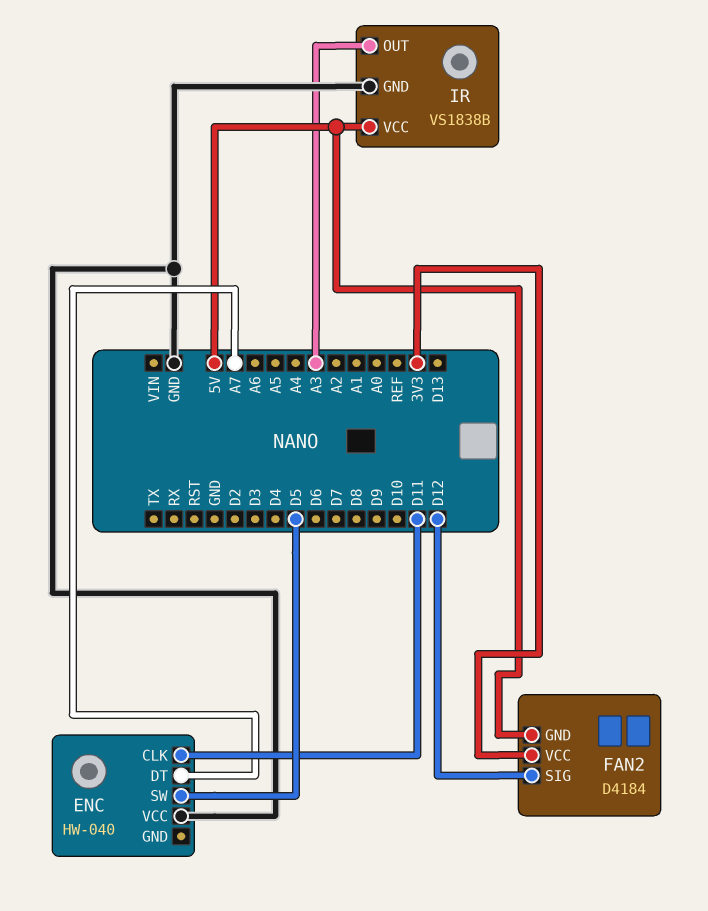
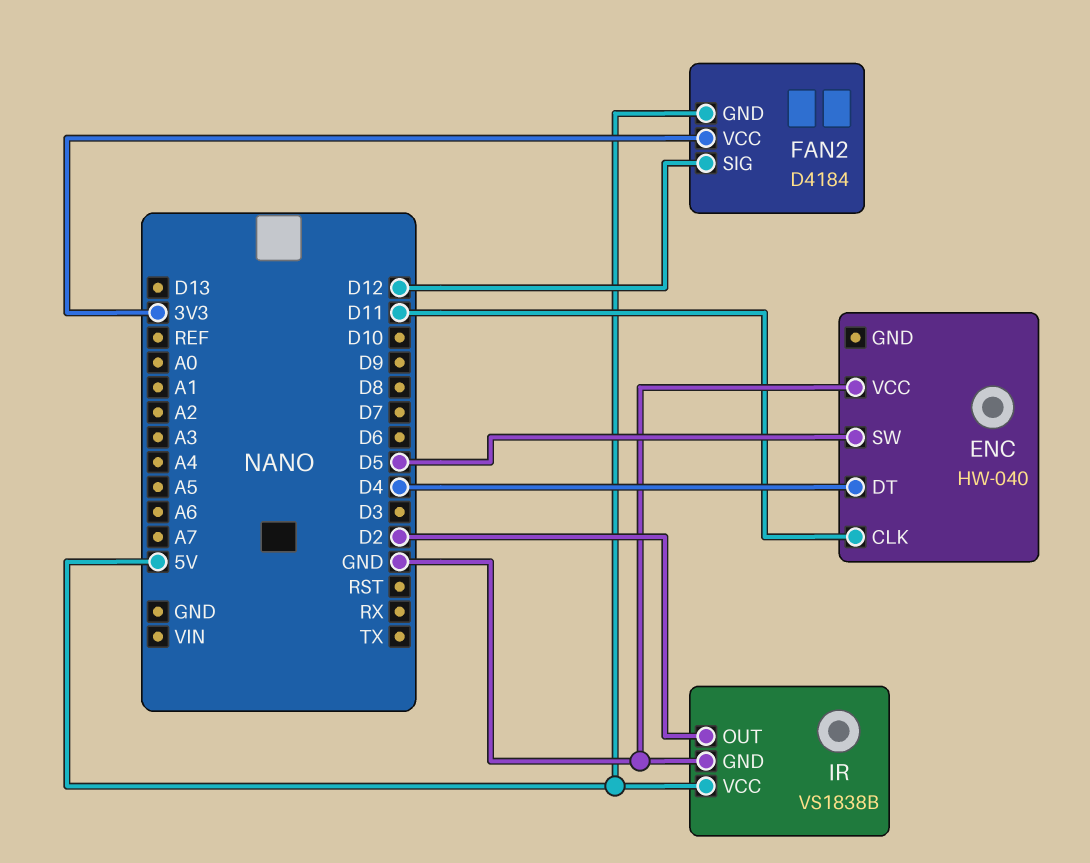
ENC pin DT: A7 -> D4
IR pin OUT: A3 -> D2

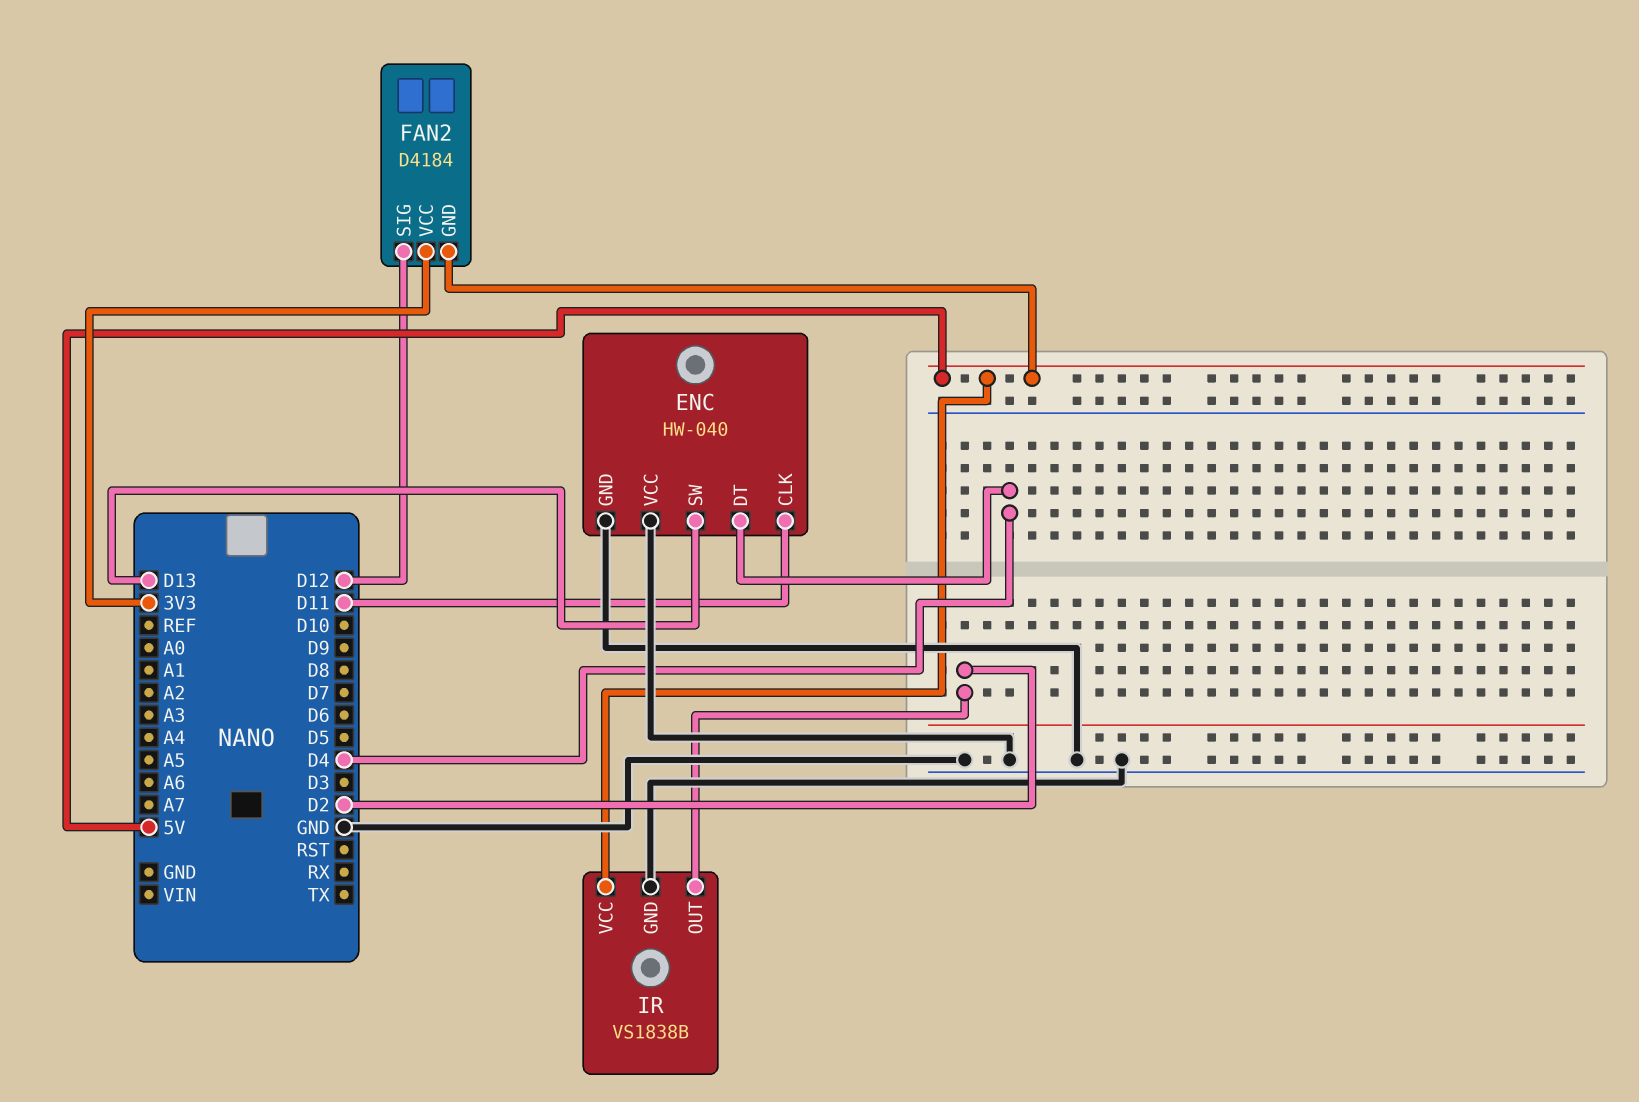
ENC pin GND: none -> GND
ENC pin SW: D5 -> D13

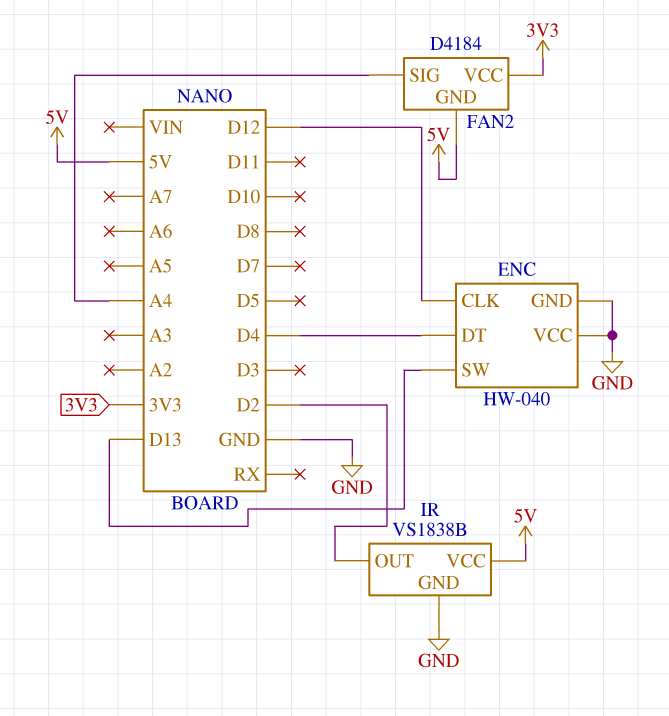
ENC pin CLK: D11 -> D12
FAN2 pin SIG: D12 -> A4

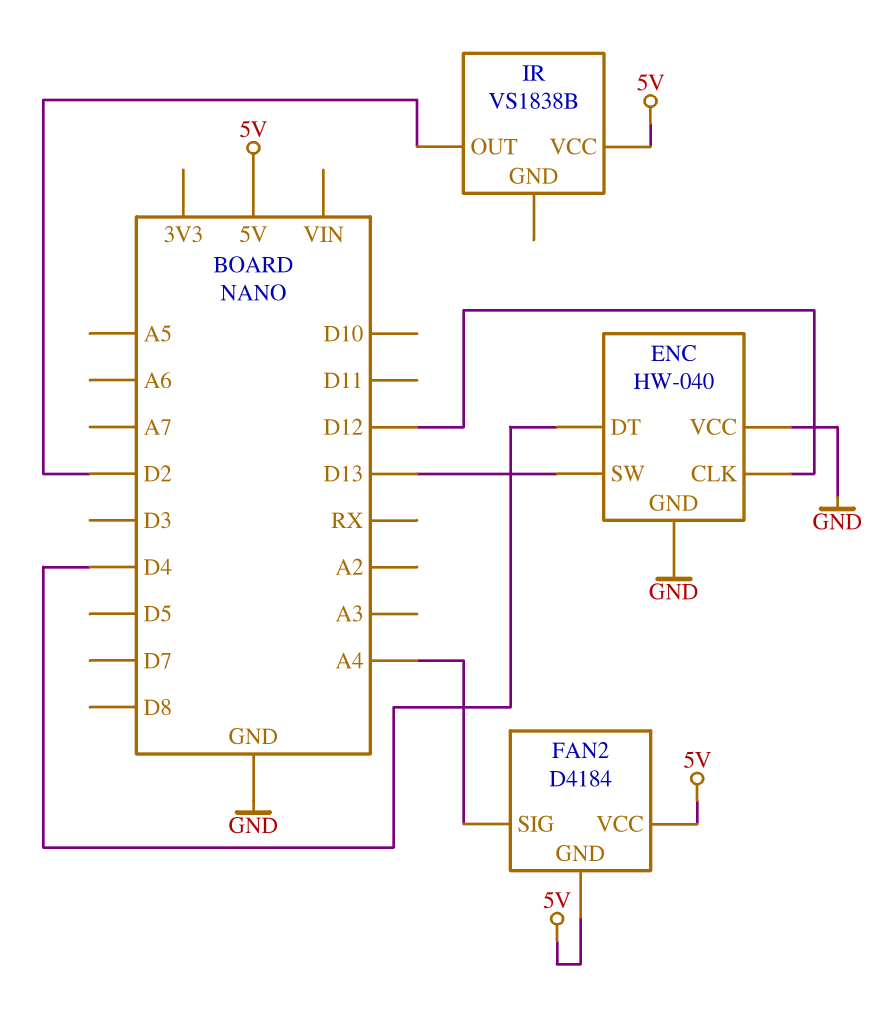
FAN2 pin VCC: 3V3 -> 5V
IR pin GND: GND -> none

